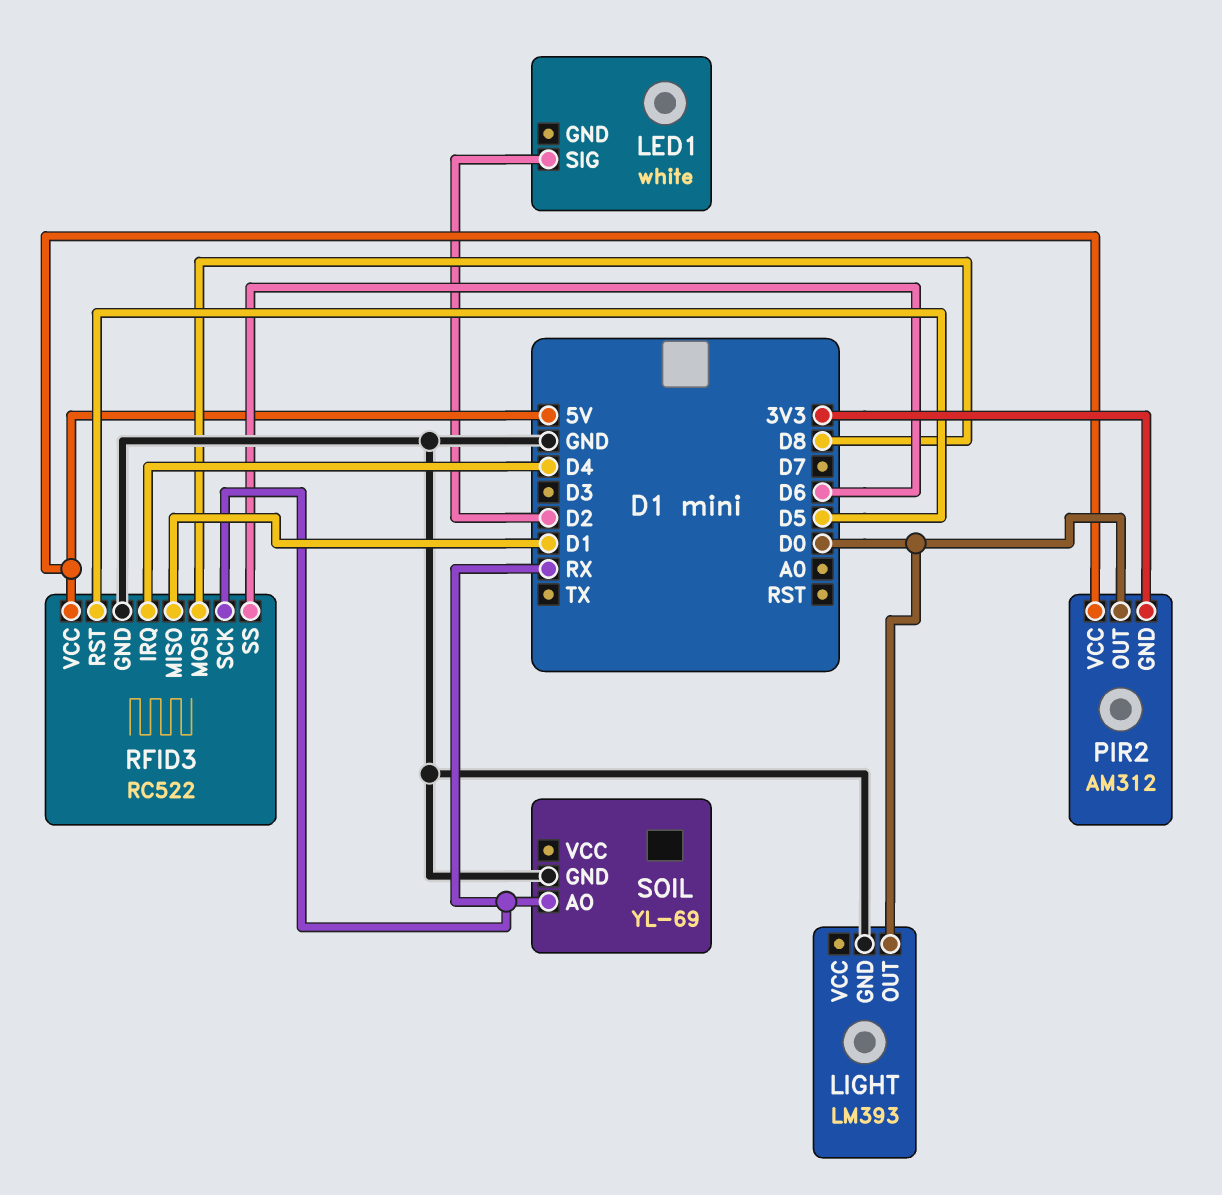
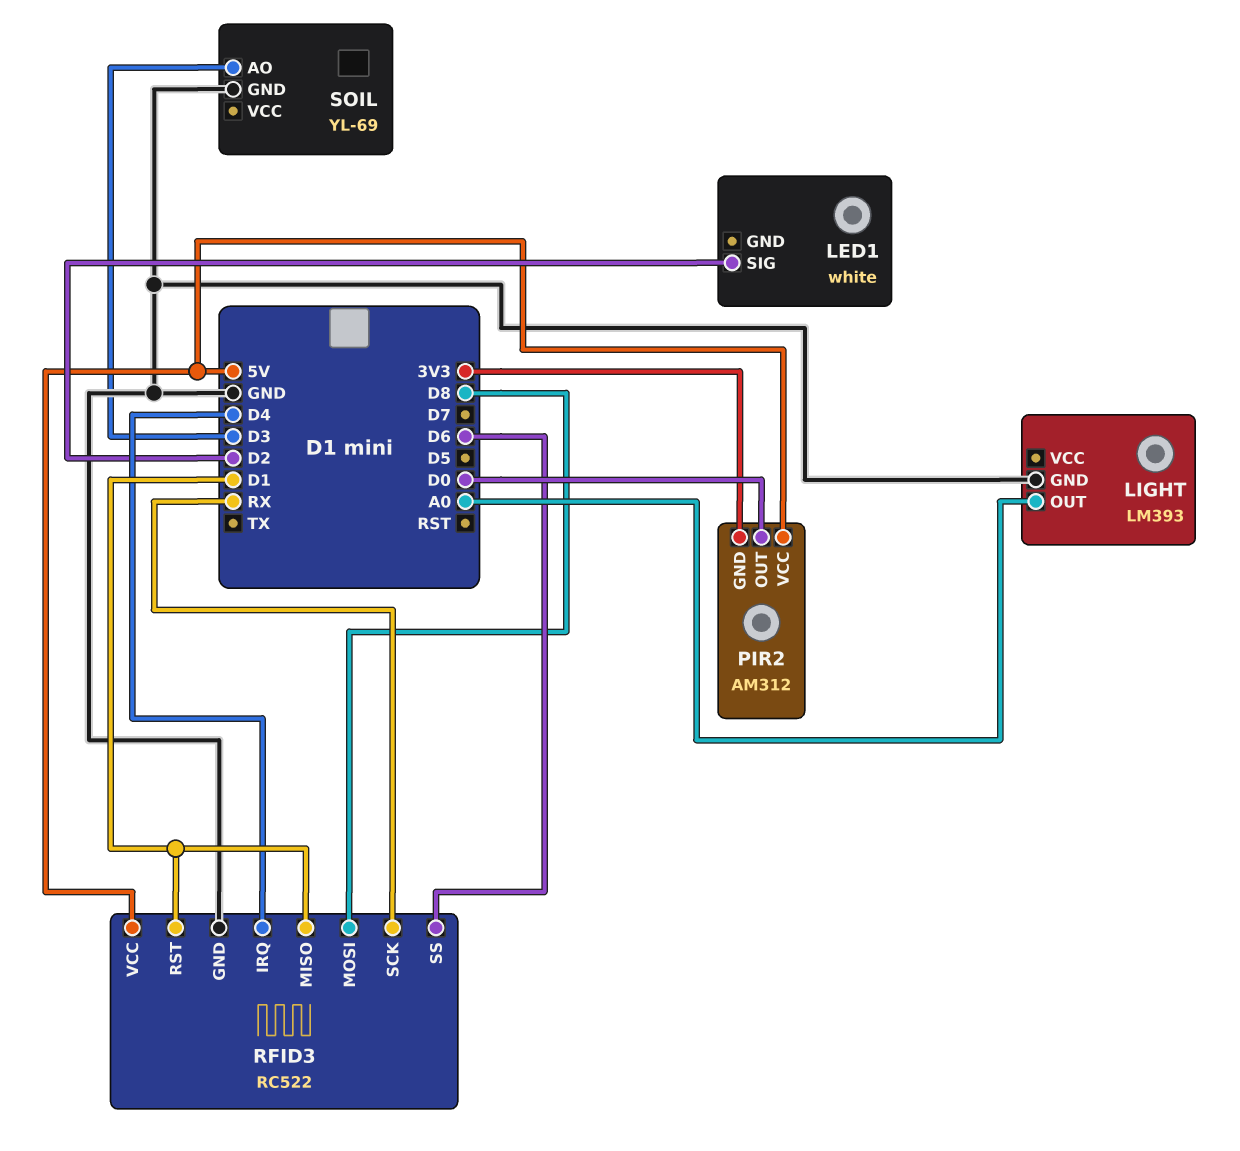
LIGHT pin OUT: D0 -> A0
RFID3 pin RST: D5 -> D1
SOIL pin AO: RX -> D3

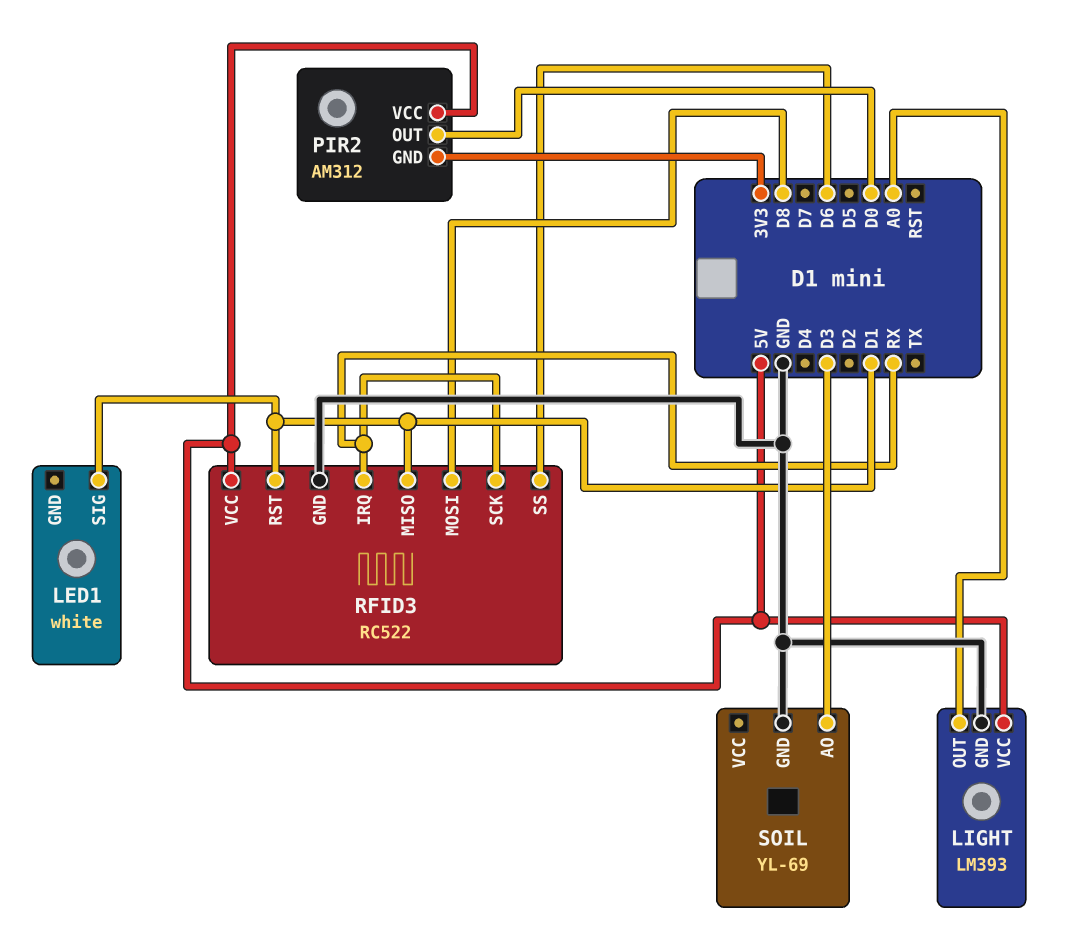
LED1 pin SIG: D2 -> D1
LIGHT pin VCC: none -> 5V
RFID3 pin IRQ: D4 -> RX

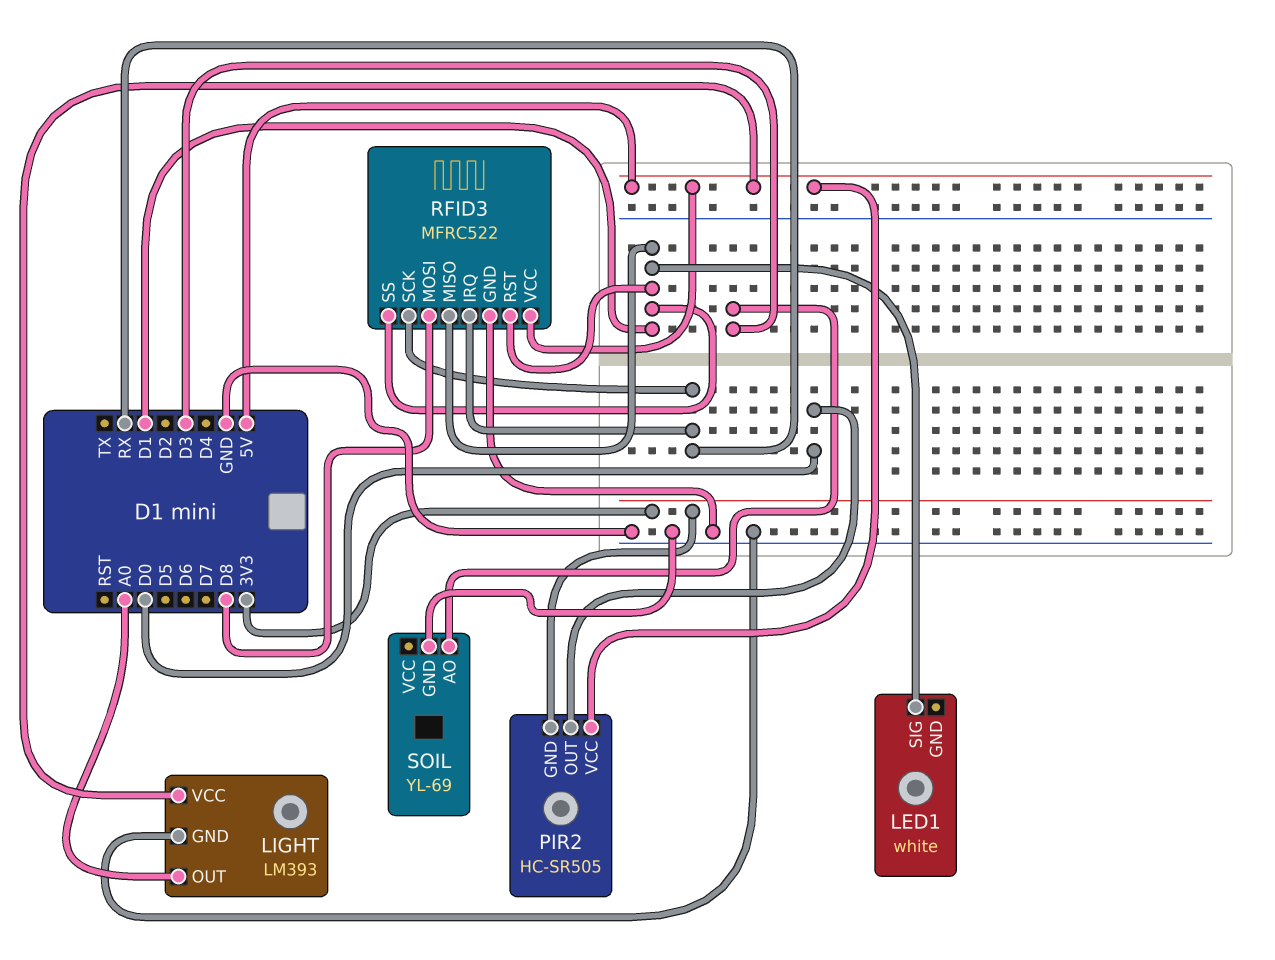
PIR2: AM312 -> HC-SR505
RFID3: RC522 -> MFRC522
RFID3 pin SS: D6 -> D1

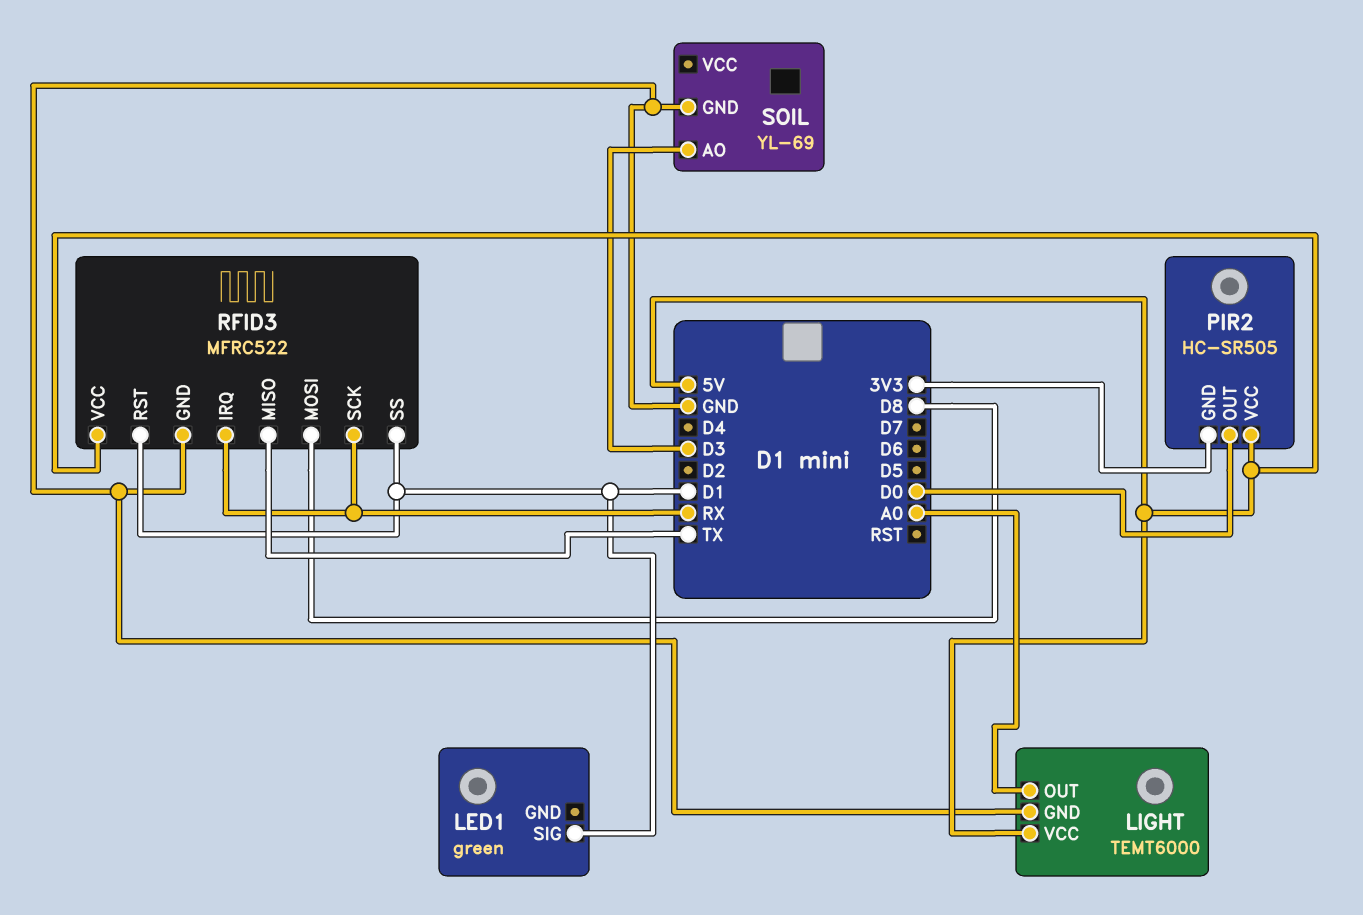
LED1: white -> green
LIGHT: LM393 -> TEMT6000
RFID3 pin MISO: D1 -> TX

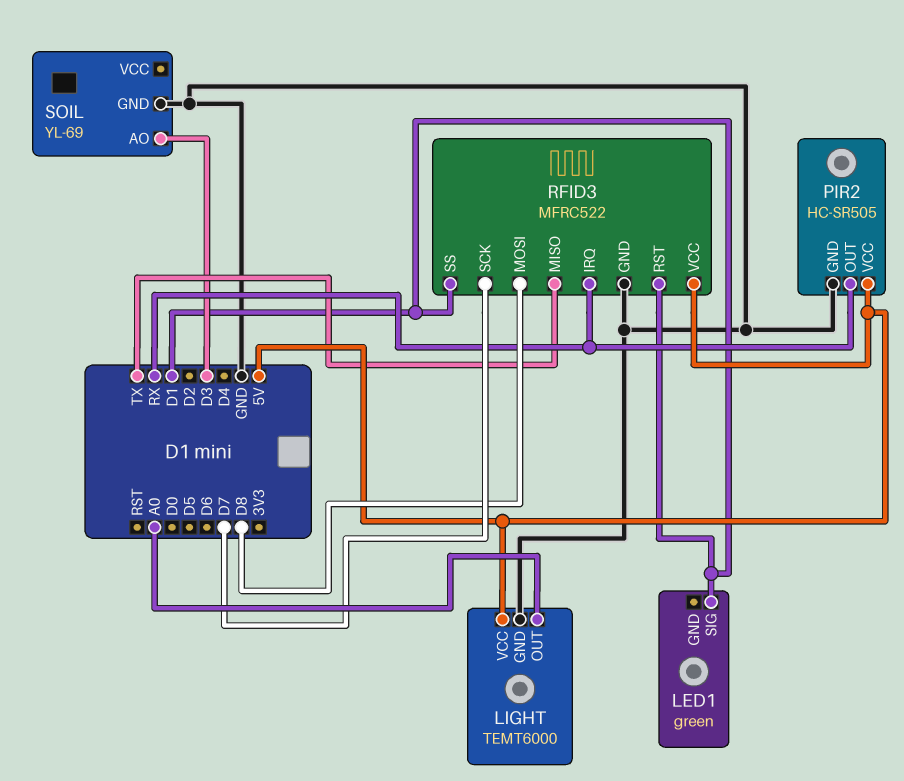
PIR2 pin GND: 3V3 -> GND
PIR2 pin OUT: D0 -> RX
RFID3 pin SCK: RX -> D7

